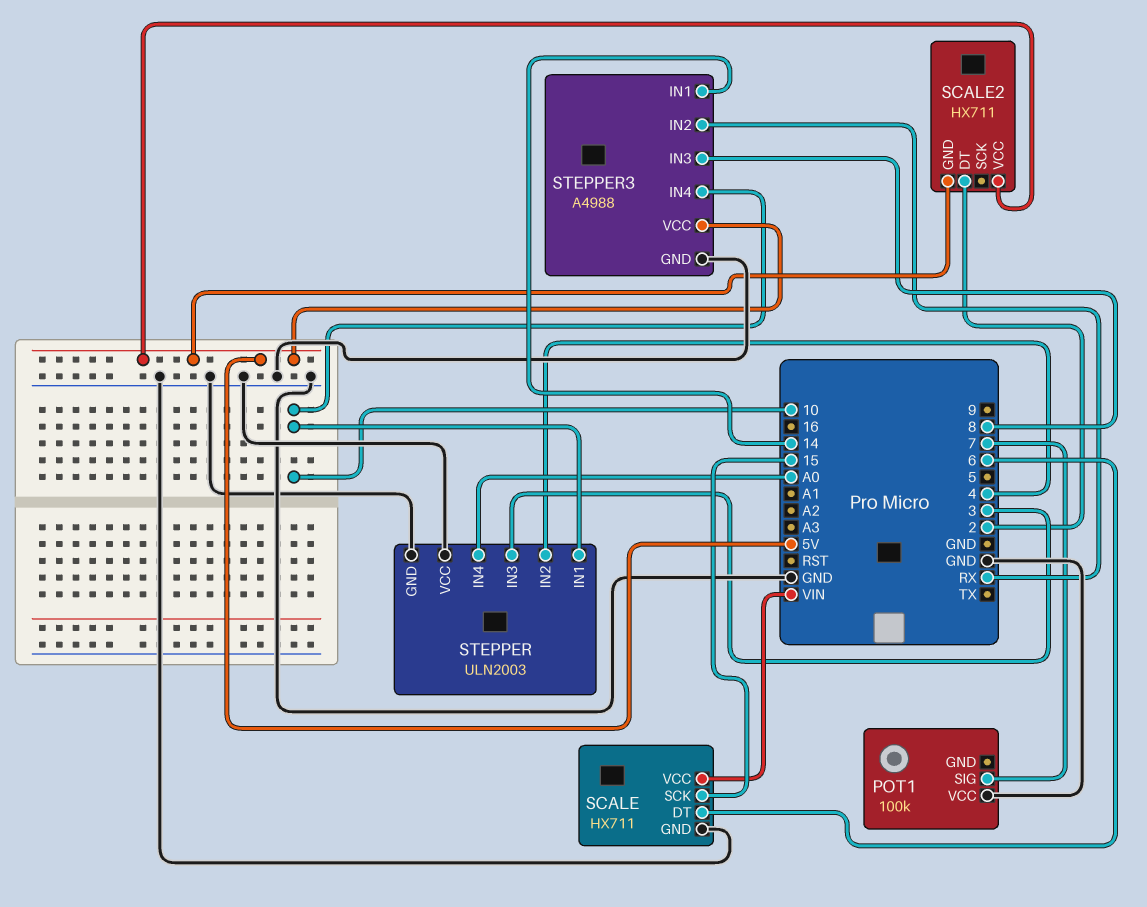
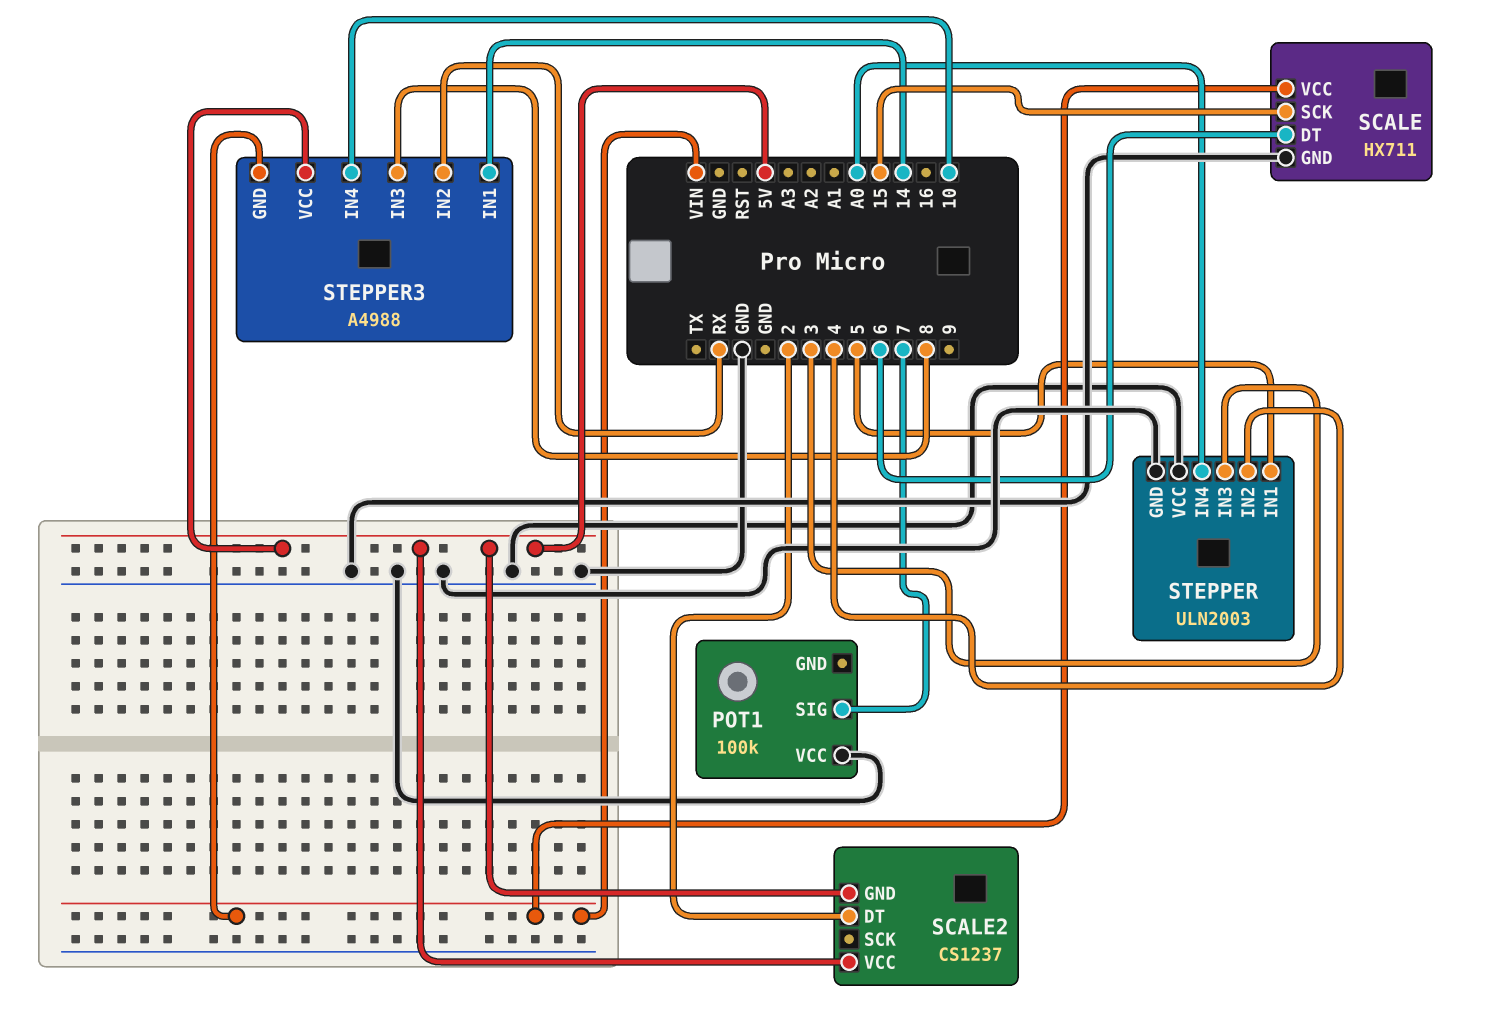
SCALE2: HX711 -> CS1237
STEPPER pin IN1: 10 -> 5
STEPPER3 pin GND: GND -> VIN

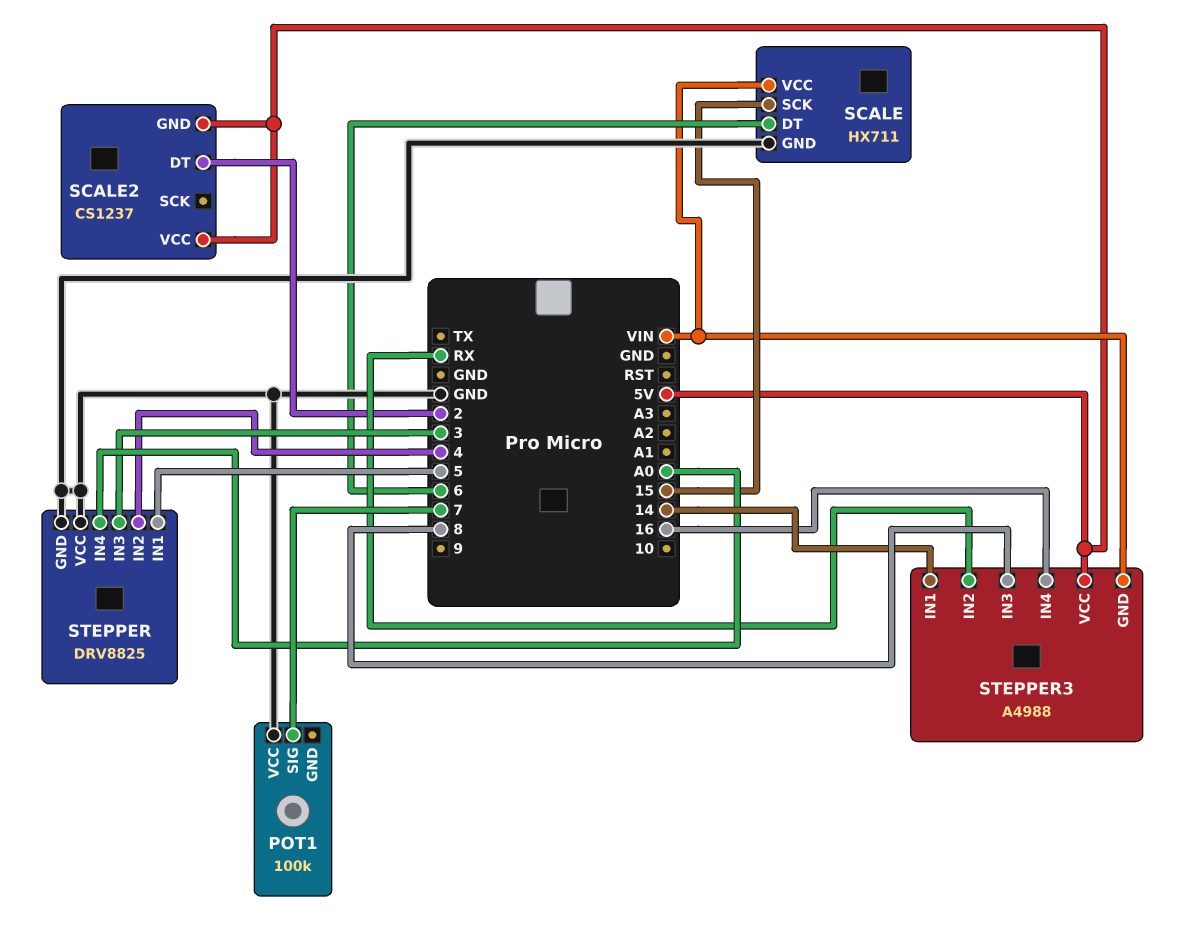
STEPPER: ULN2003 -> DRV8825
STEPPER3 pin IN4: 10 -> 16

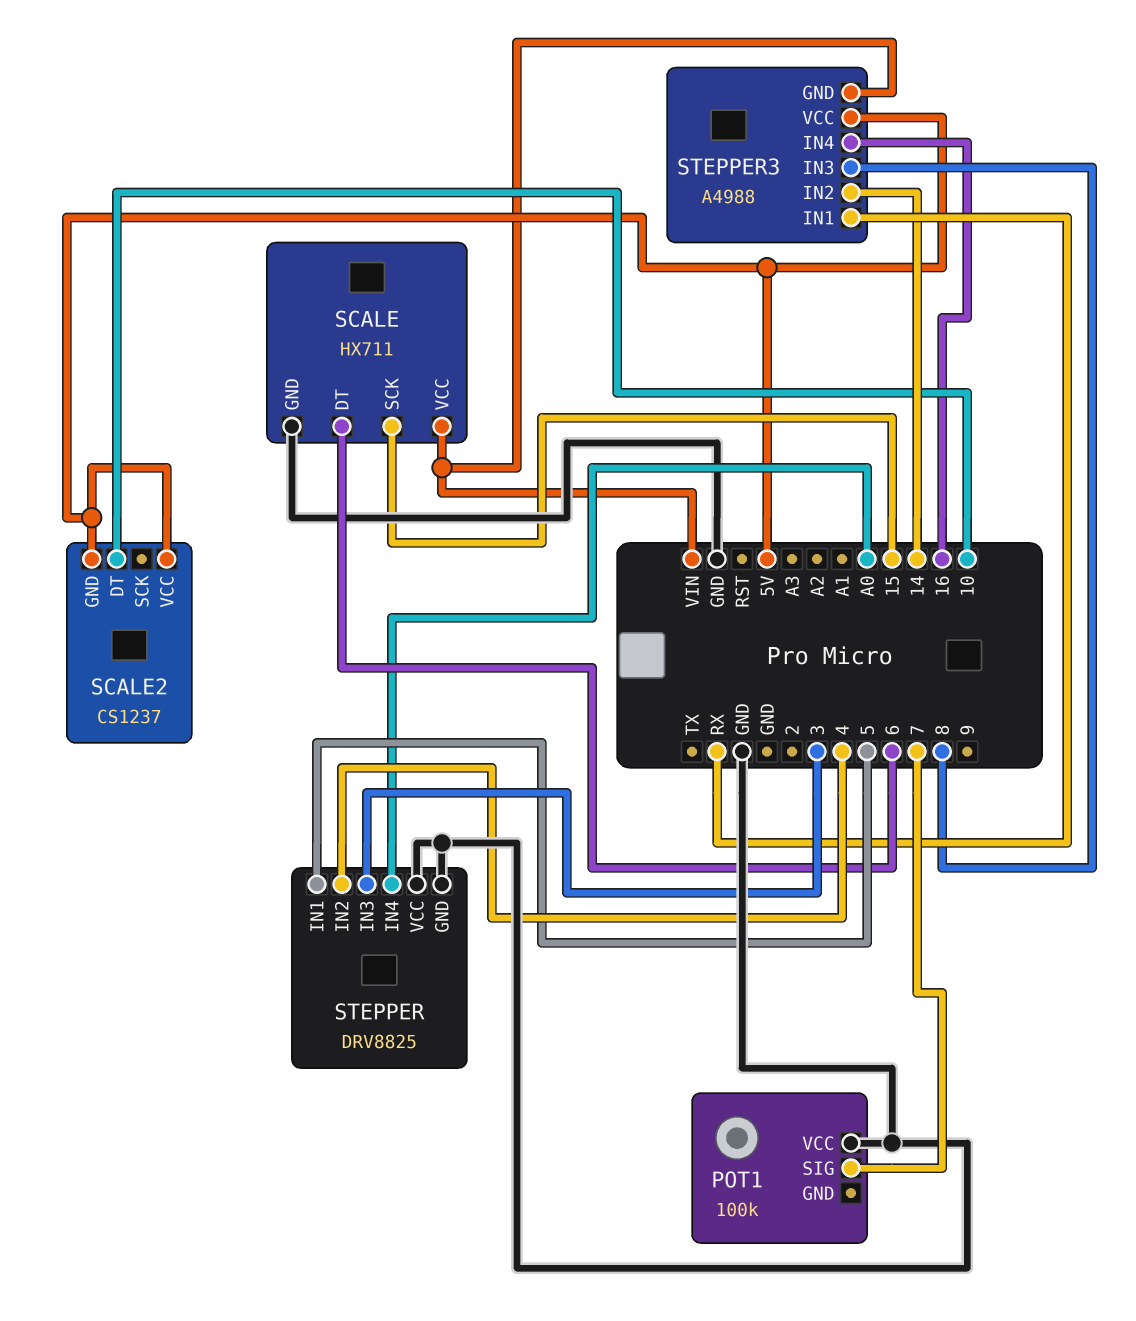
SCALE2 pin DT: 2 -> 10
STEPPER3 pin IN1: 14 -> RX
STEPPER3 pin IN2: RX -> 14

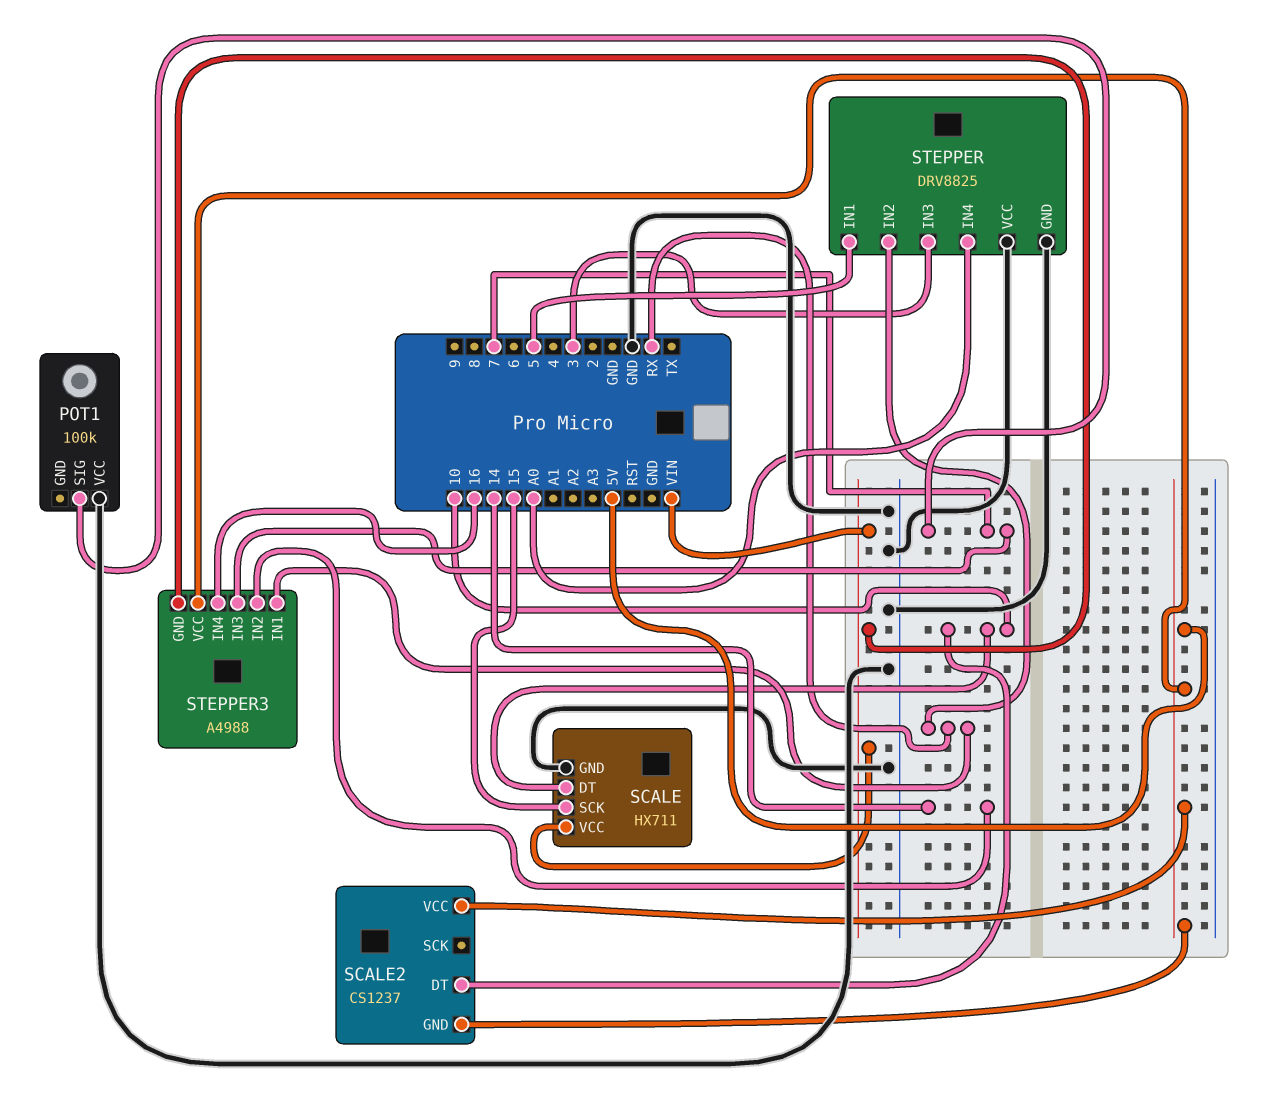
SCALE pin DT: 6 -> 10
STEPPER pin IN2: 4 -> RX
STEPPER3 pin IN3: 8 -> 7

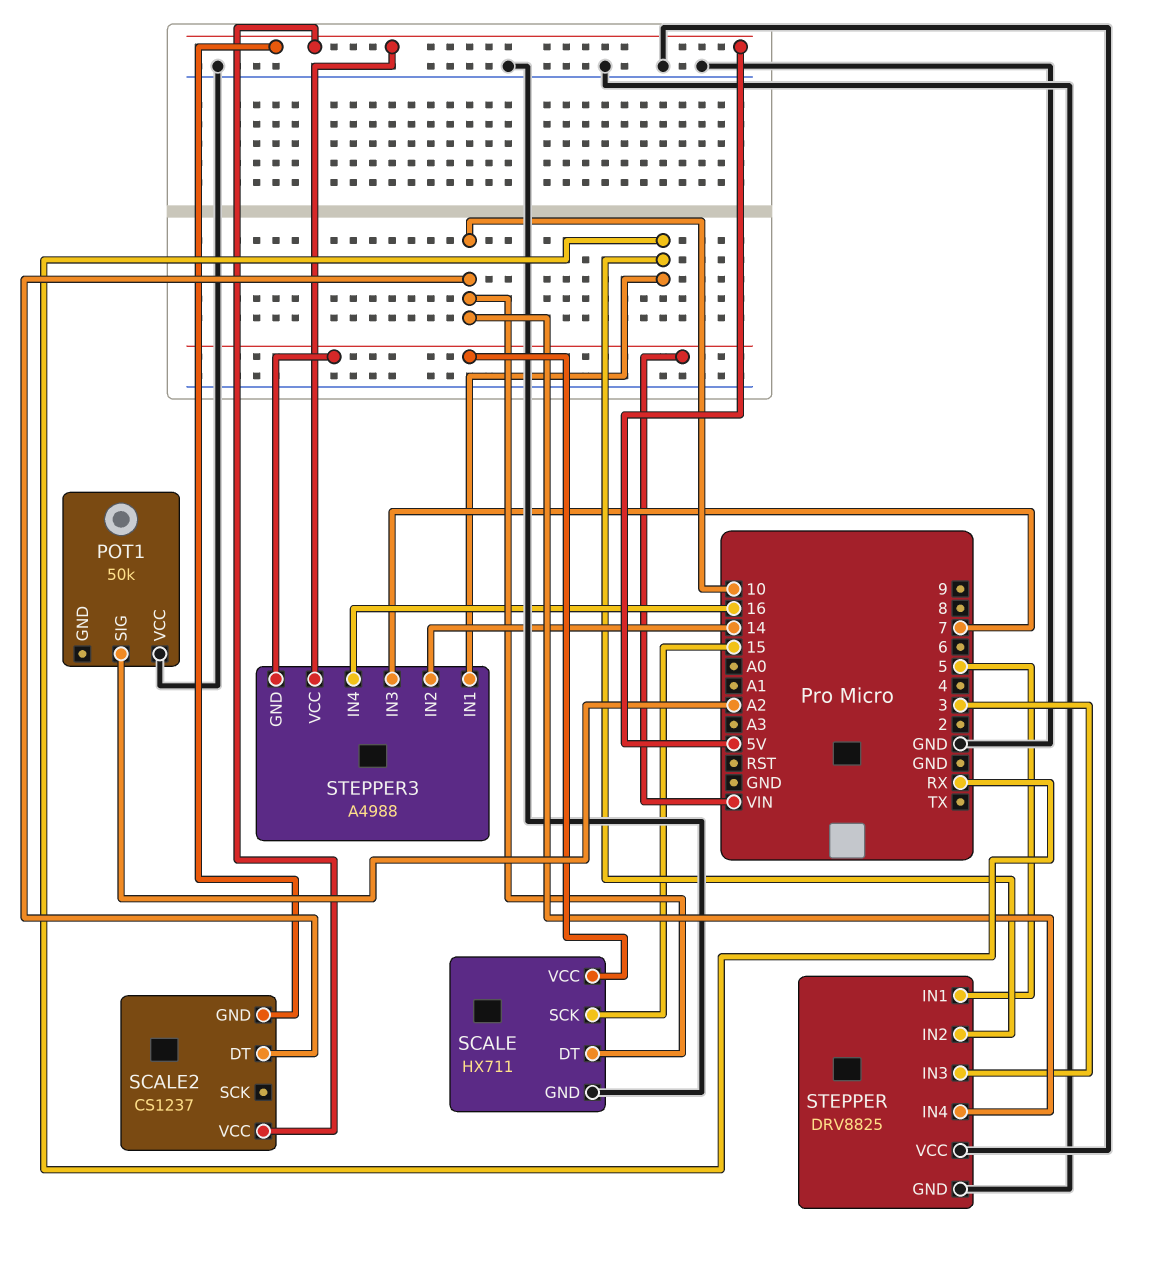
POT1: 100k -> 50k
POT1 pin SIG: 7 -> A2
STEPPER pin IN4: A0 -> 10

